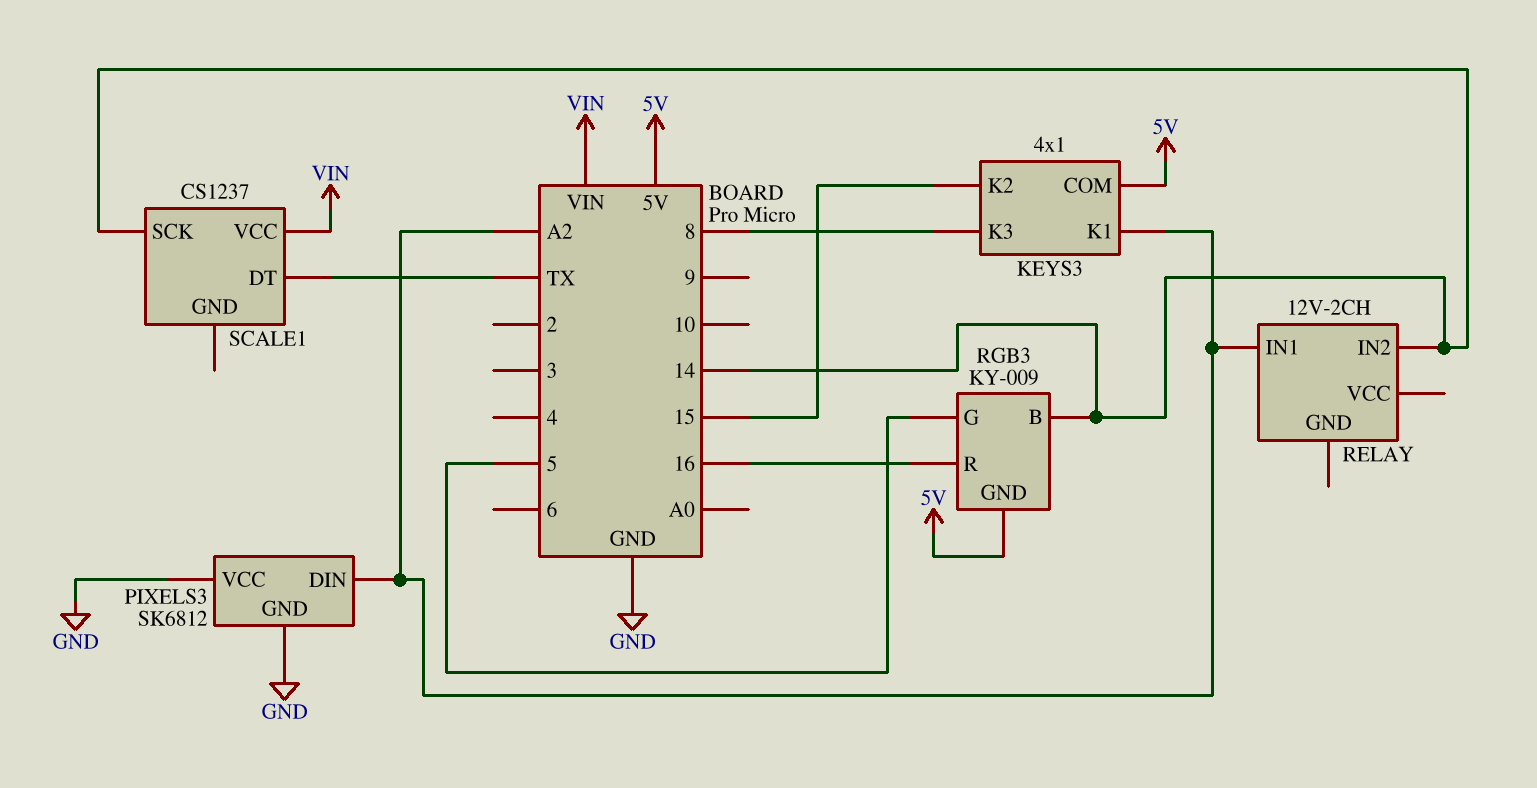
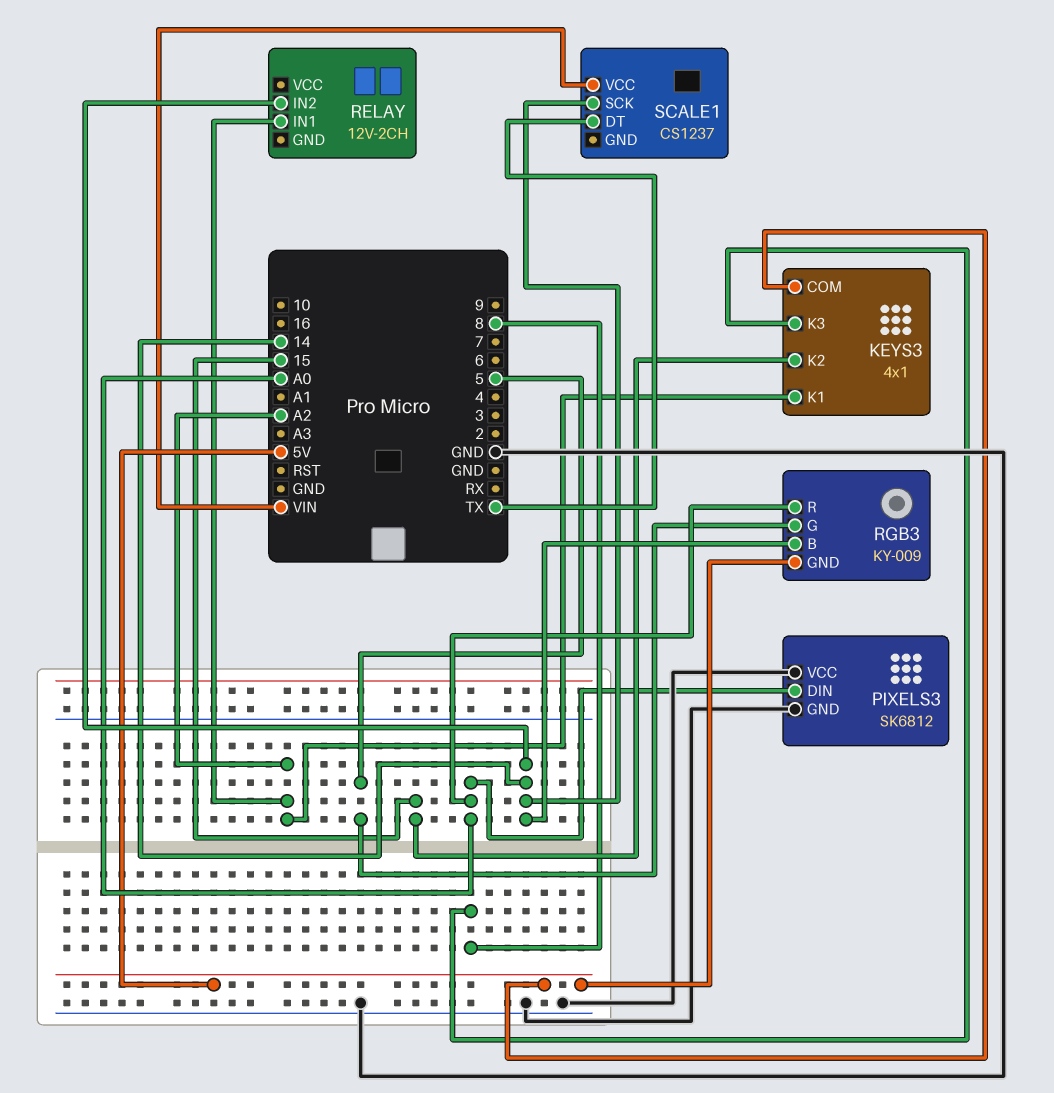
PIXELS3 pin DIN: A2 -> A0
RGB3 pin R: 16 -> A0

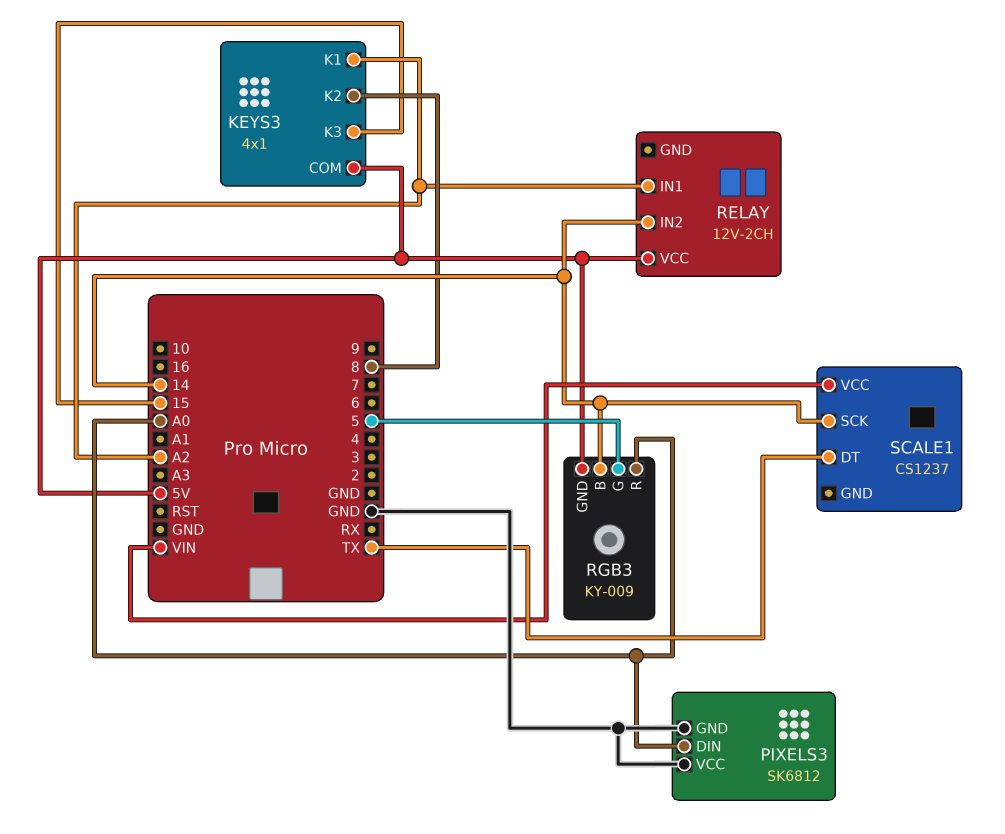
KEYS3 pin K2: 15 -> 8
KEYS3 pin K3: 8 -> 15
RELAY pin VCC: none -> 5V

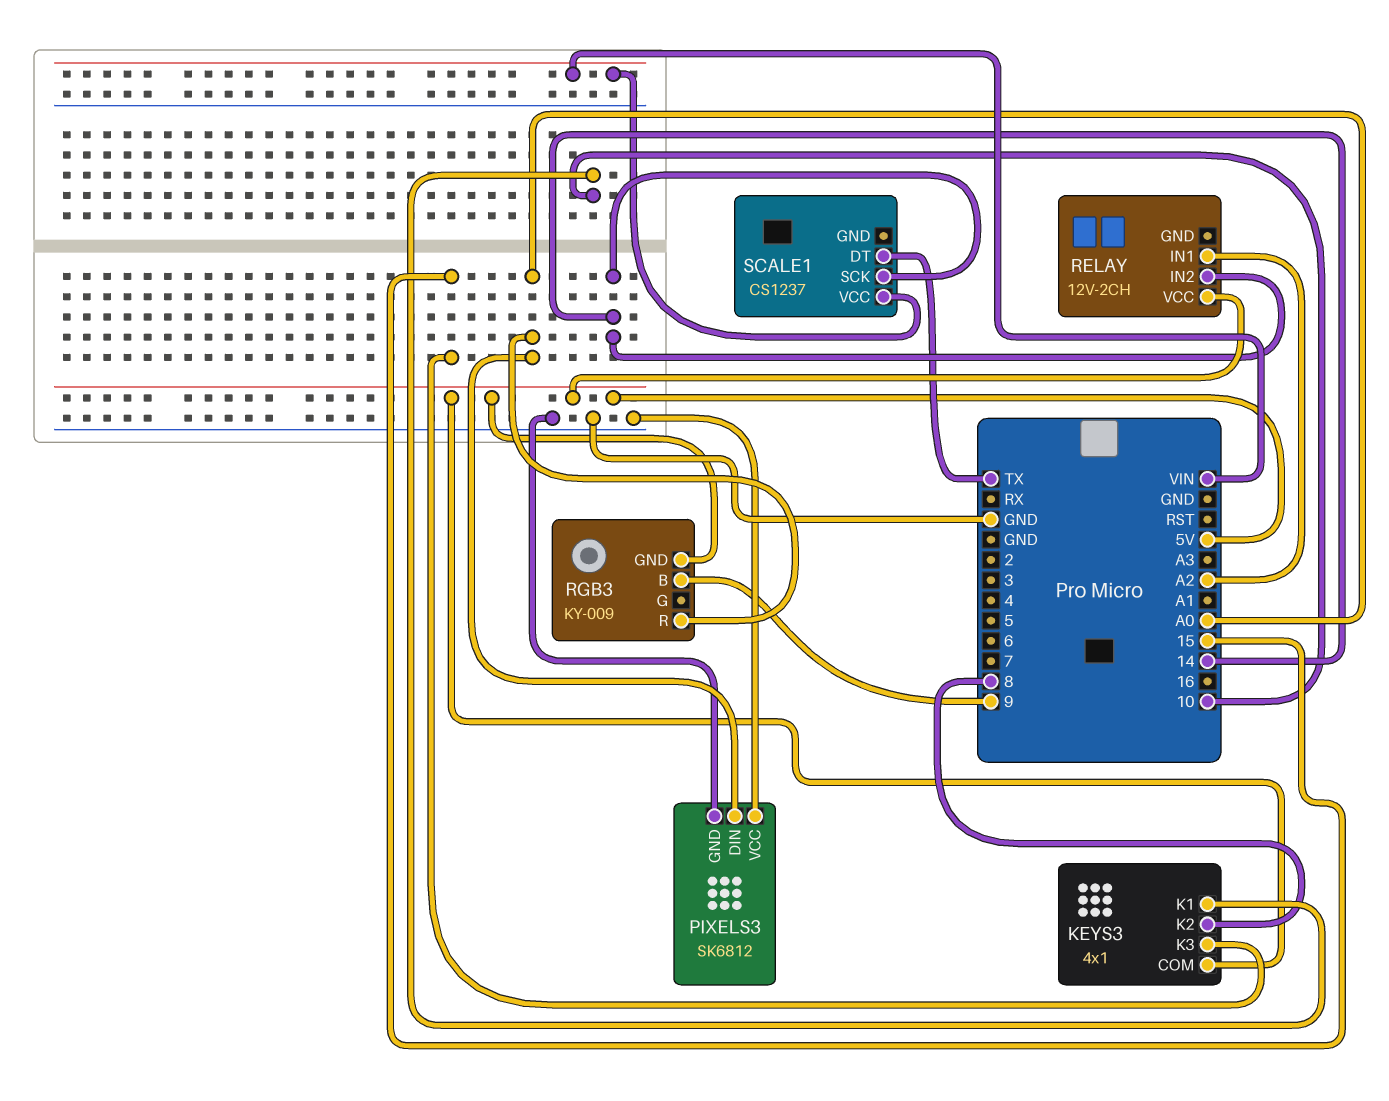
KEYS3 pin K1: A2 -> 10
RGB3 pin B: 14 -> 9
RGB3 pin G: 5 -> none

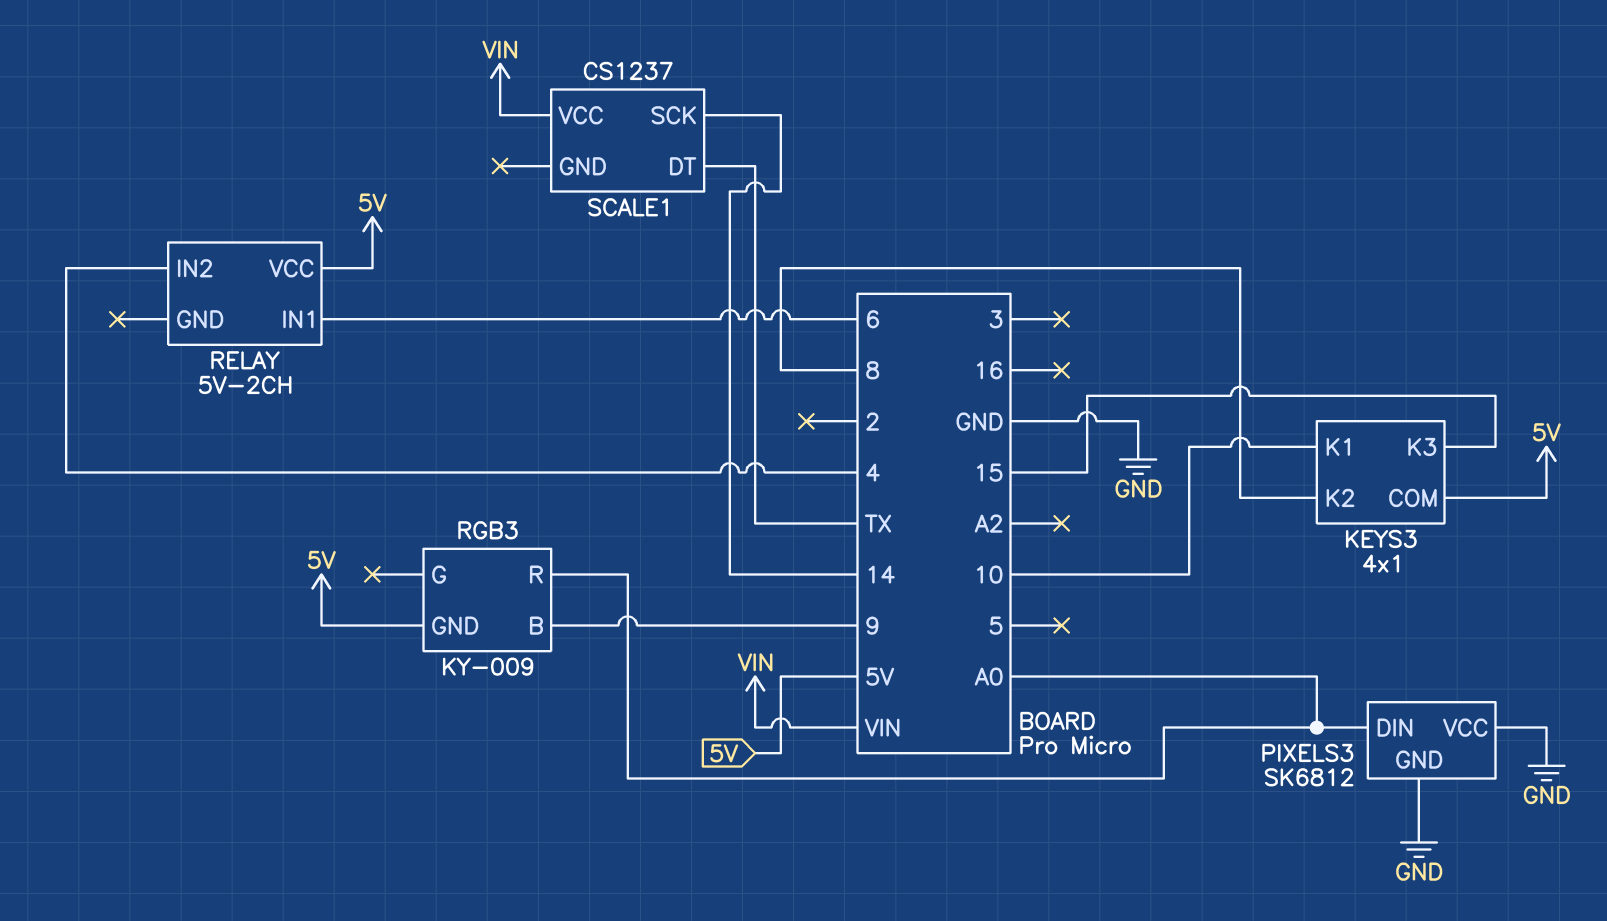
RELAY: 12V-2CH -> 5V-2CH
RELAY pin IN1: A2 -> 6
RELAY pin IN2: 14 -> 4

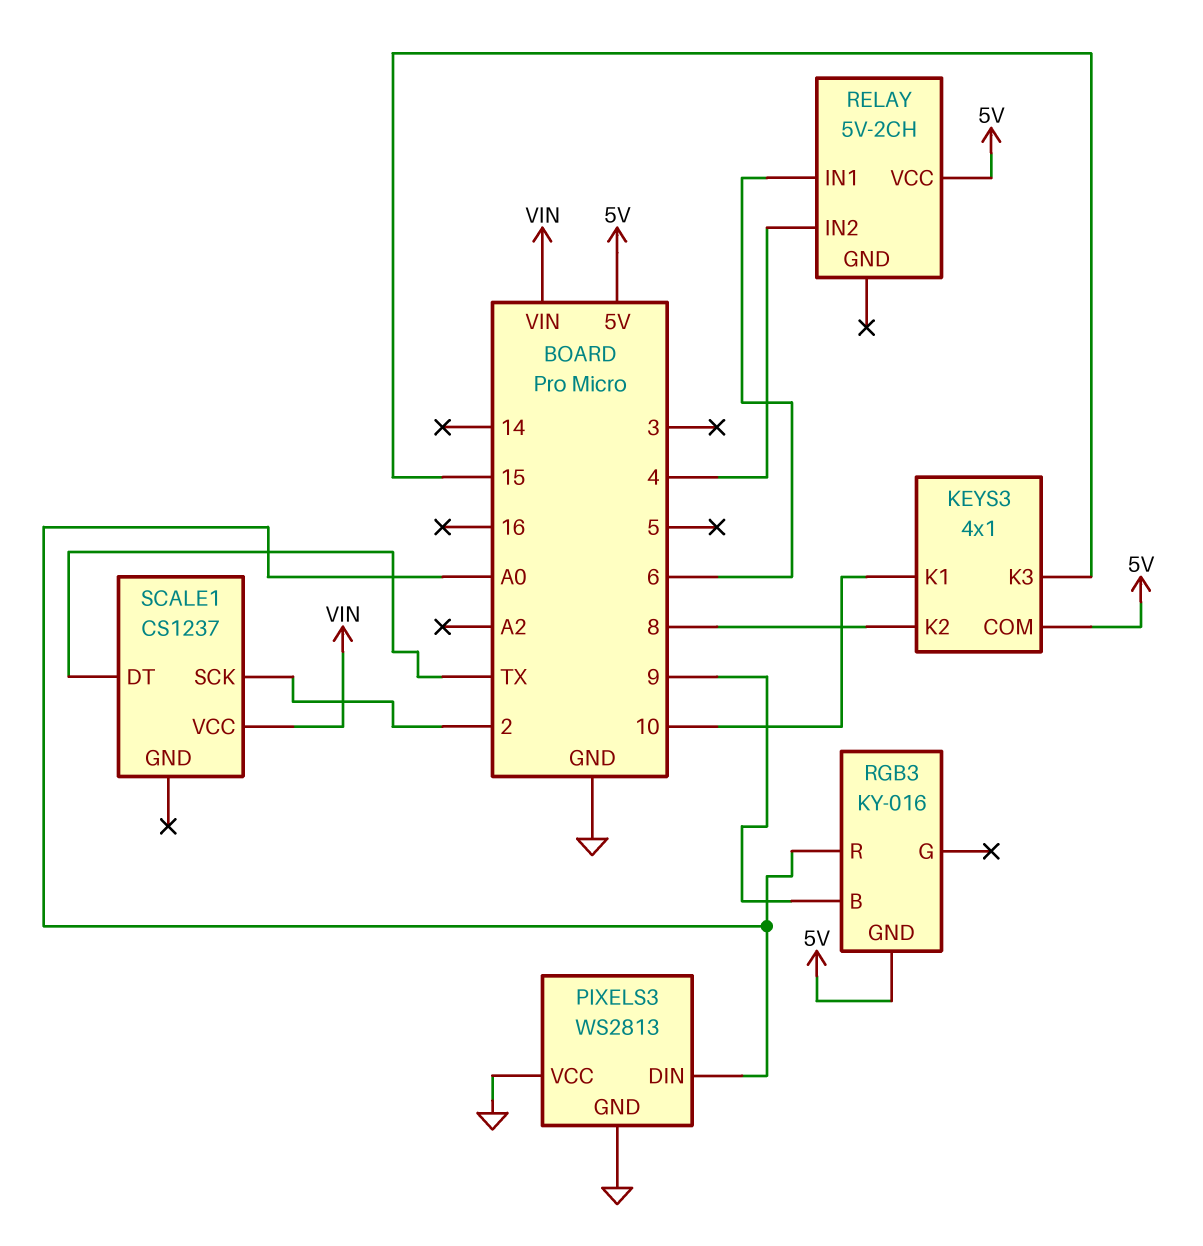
PIXELS3: SK6812 -> WS2813
RGB3: KY-009 -> KY-016
SCALE1 pin SCK: 14 -> 2

